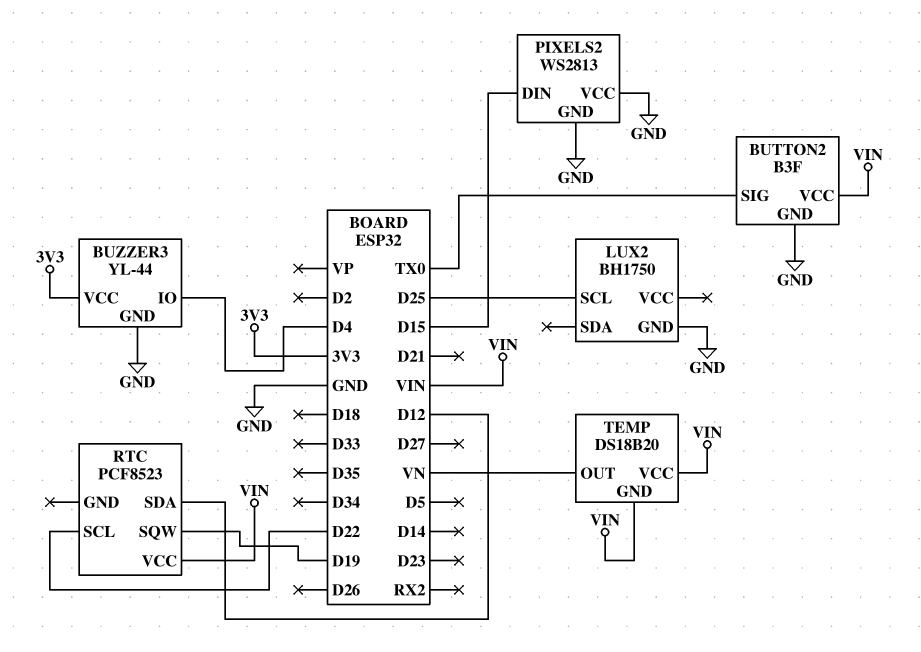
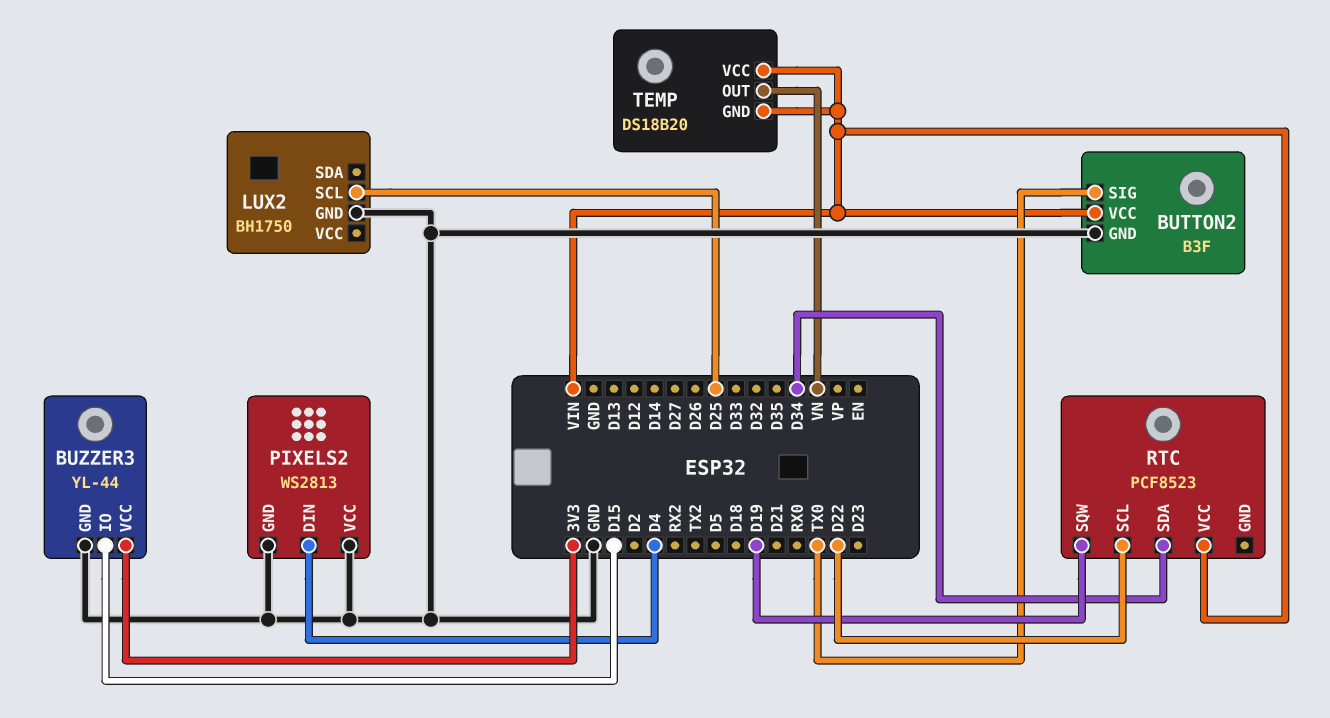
BUZZER3 pin IO: D4 -> D15
PIXELS2 pin DIN: D15 -> D4
RTC pin SDA: D12 -> D34

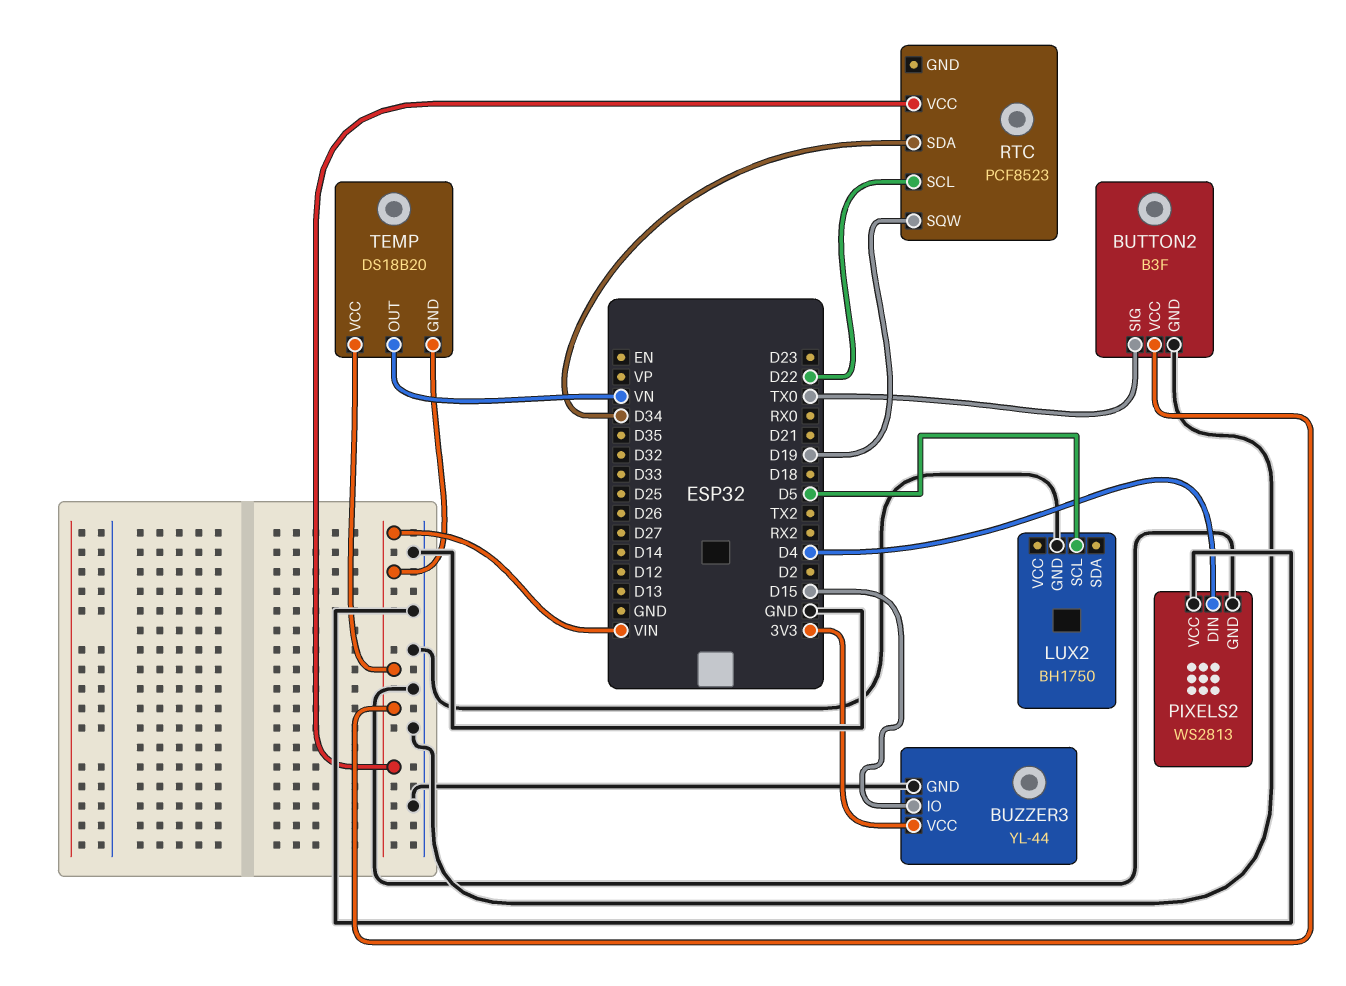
LUX2 pin SCL: D25 -> D5

